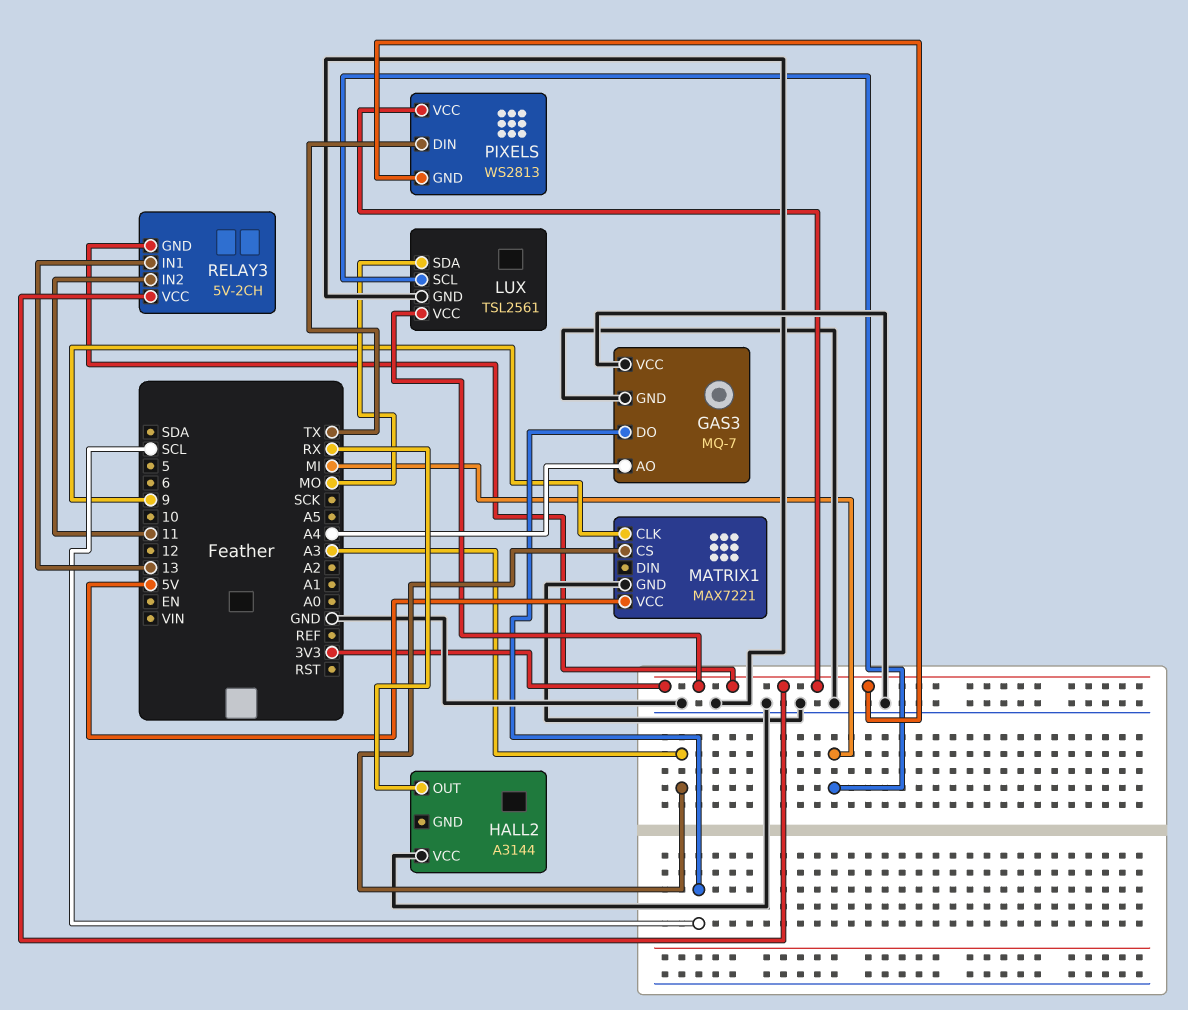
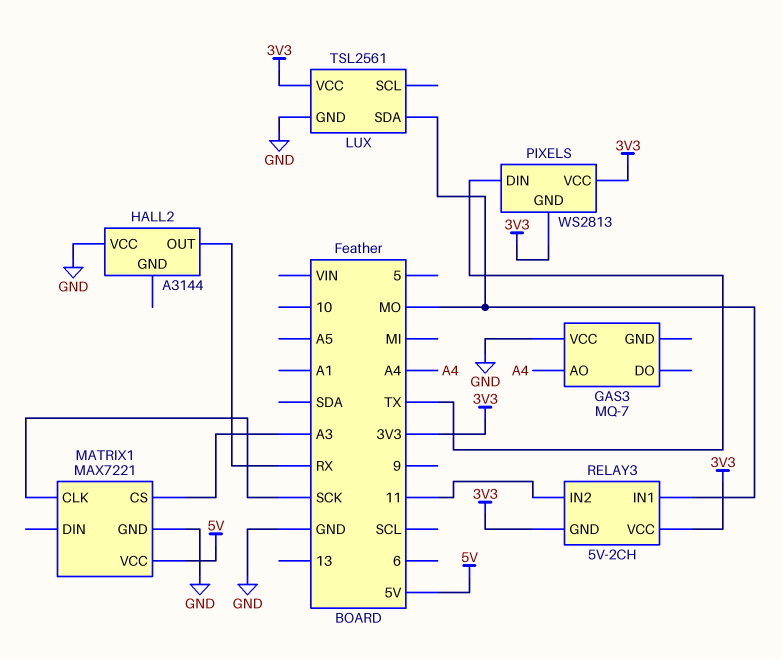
GAS3 pin DO: SCL -> none
GAS3 pin GND: GND -> none
LUX pin SCL: MI -> none
MATRIX1 pin CLK: 9 -> SCK
RELAY3 pin IN1: 13 -> MO

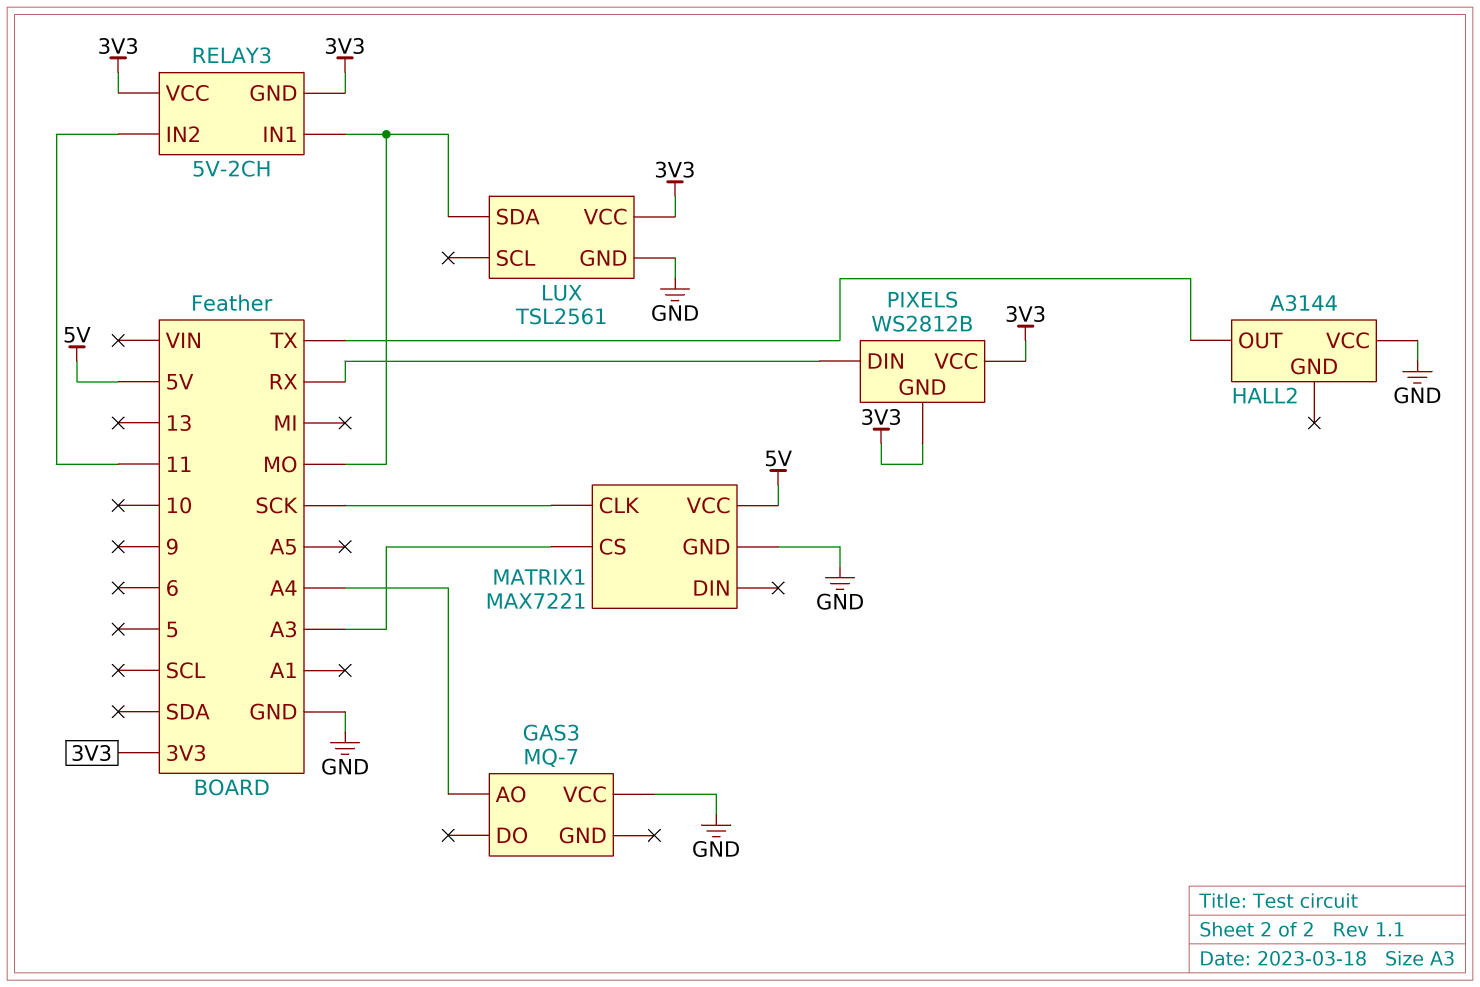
HALL2 pin OUT: RX -> TX
PIXELS: WS2813 -> WS2812B
PIXELS pin DIN: TX -> RX

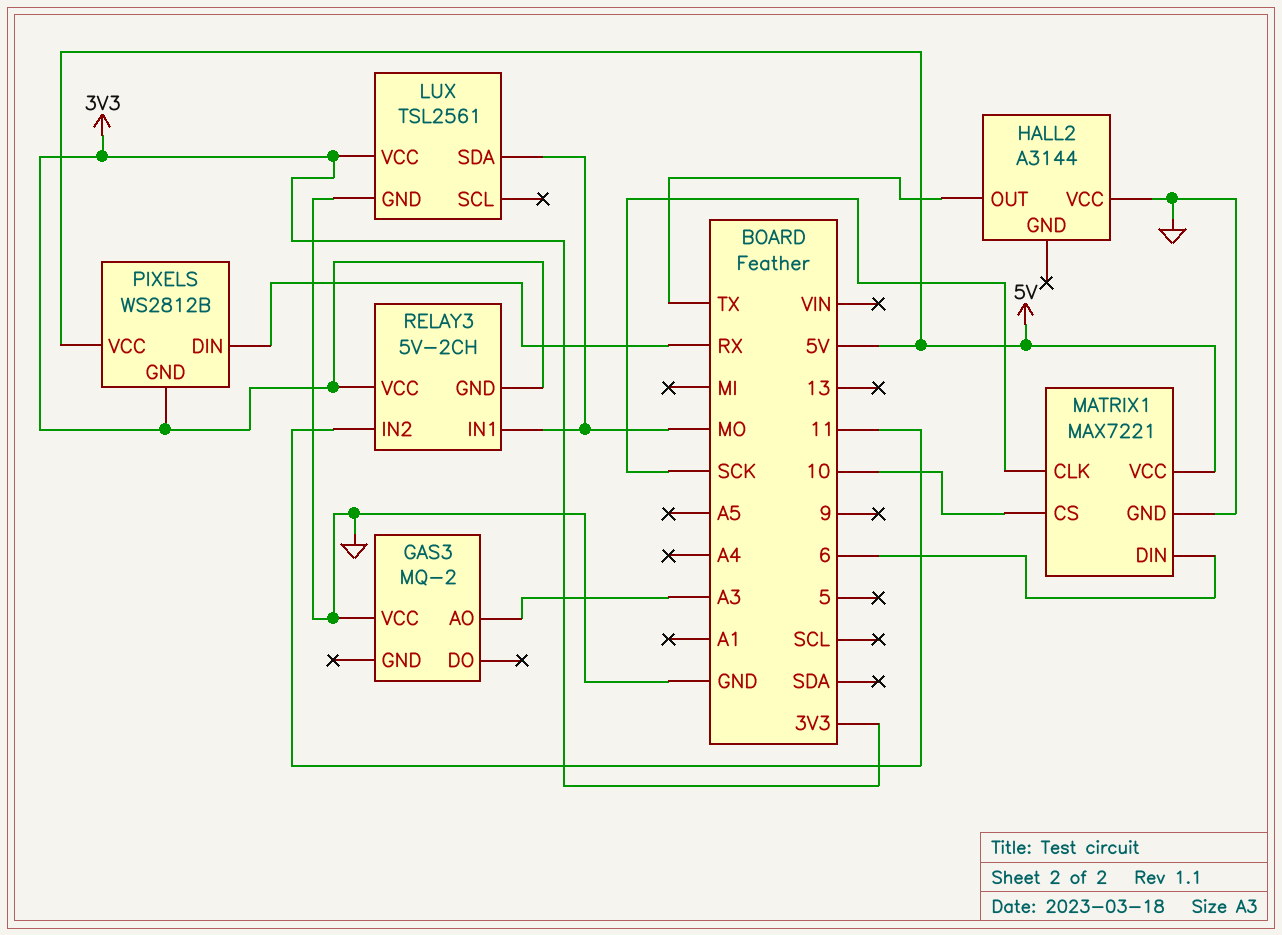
GAS3: MQ-7 -> MQ-2
GAS3 pin AO: A4 -> A3
MATRIX1 pin CS: A3 -> 10
MATRIX1 pin DIN: none -> 6
PIXELS pin VCC: 3V3 -> 5V

